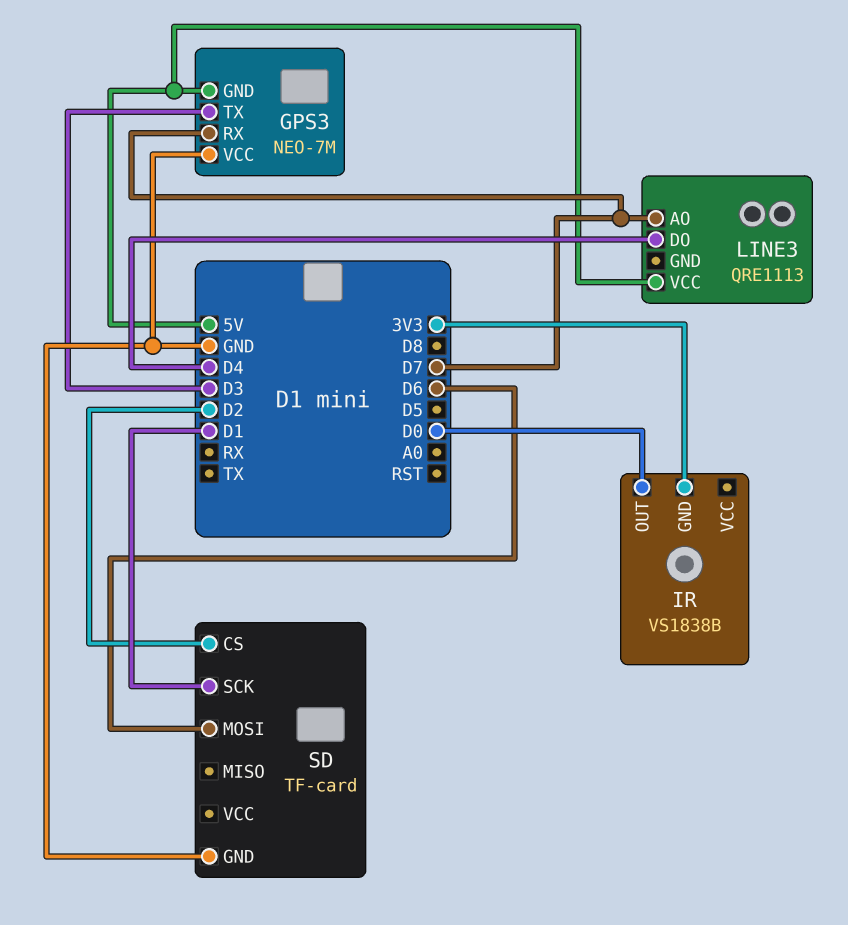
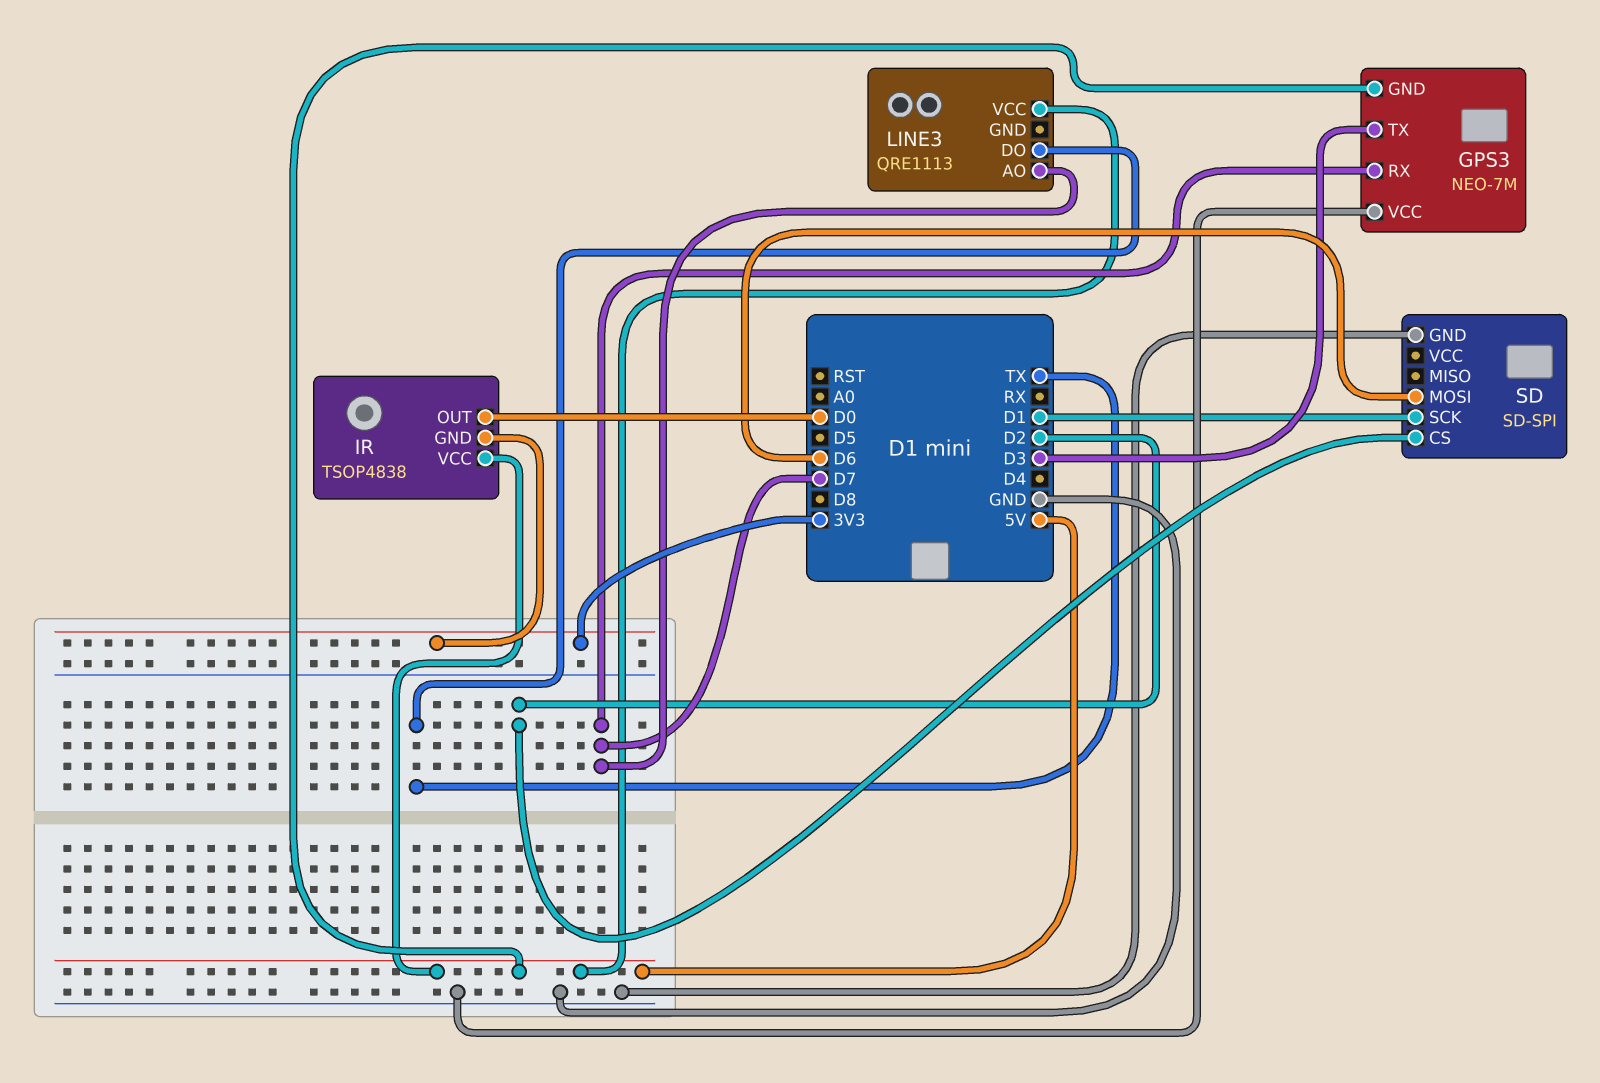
IR: VS1838B -> TSOP4838
IR pin VCC: none -> 5V
LINE3 pin DO: D4 -> TX
SD: TF-card -> SD-SPI

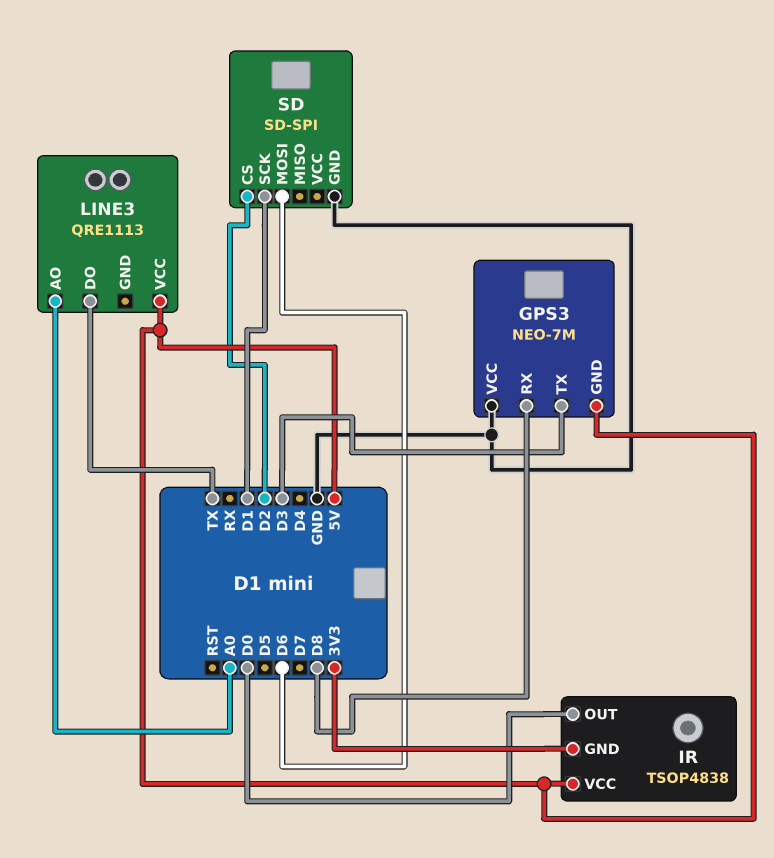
GPS3 pin RX: D7 -> D8
LINE3 pin AO: D7 -> A0

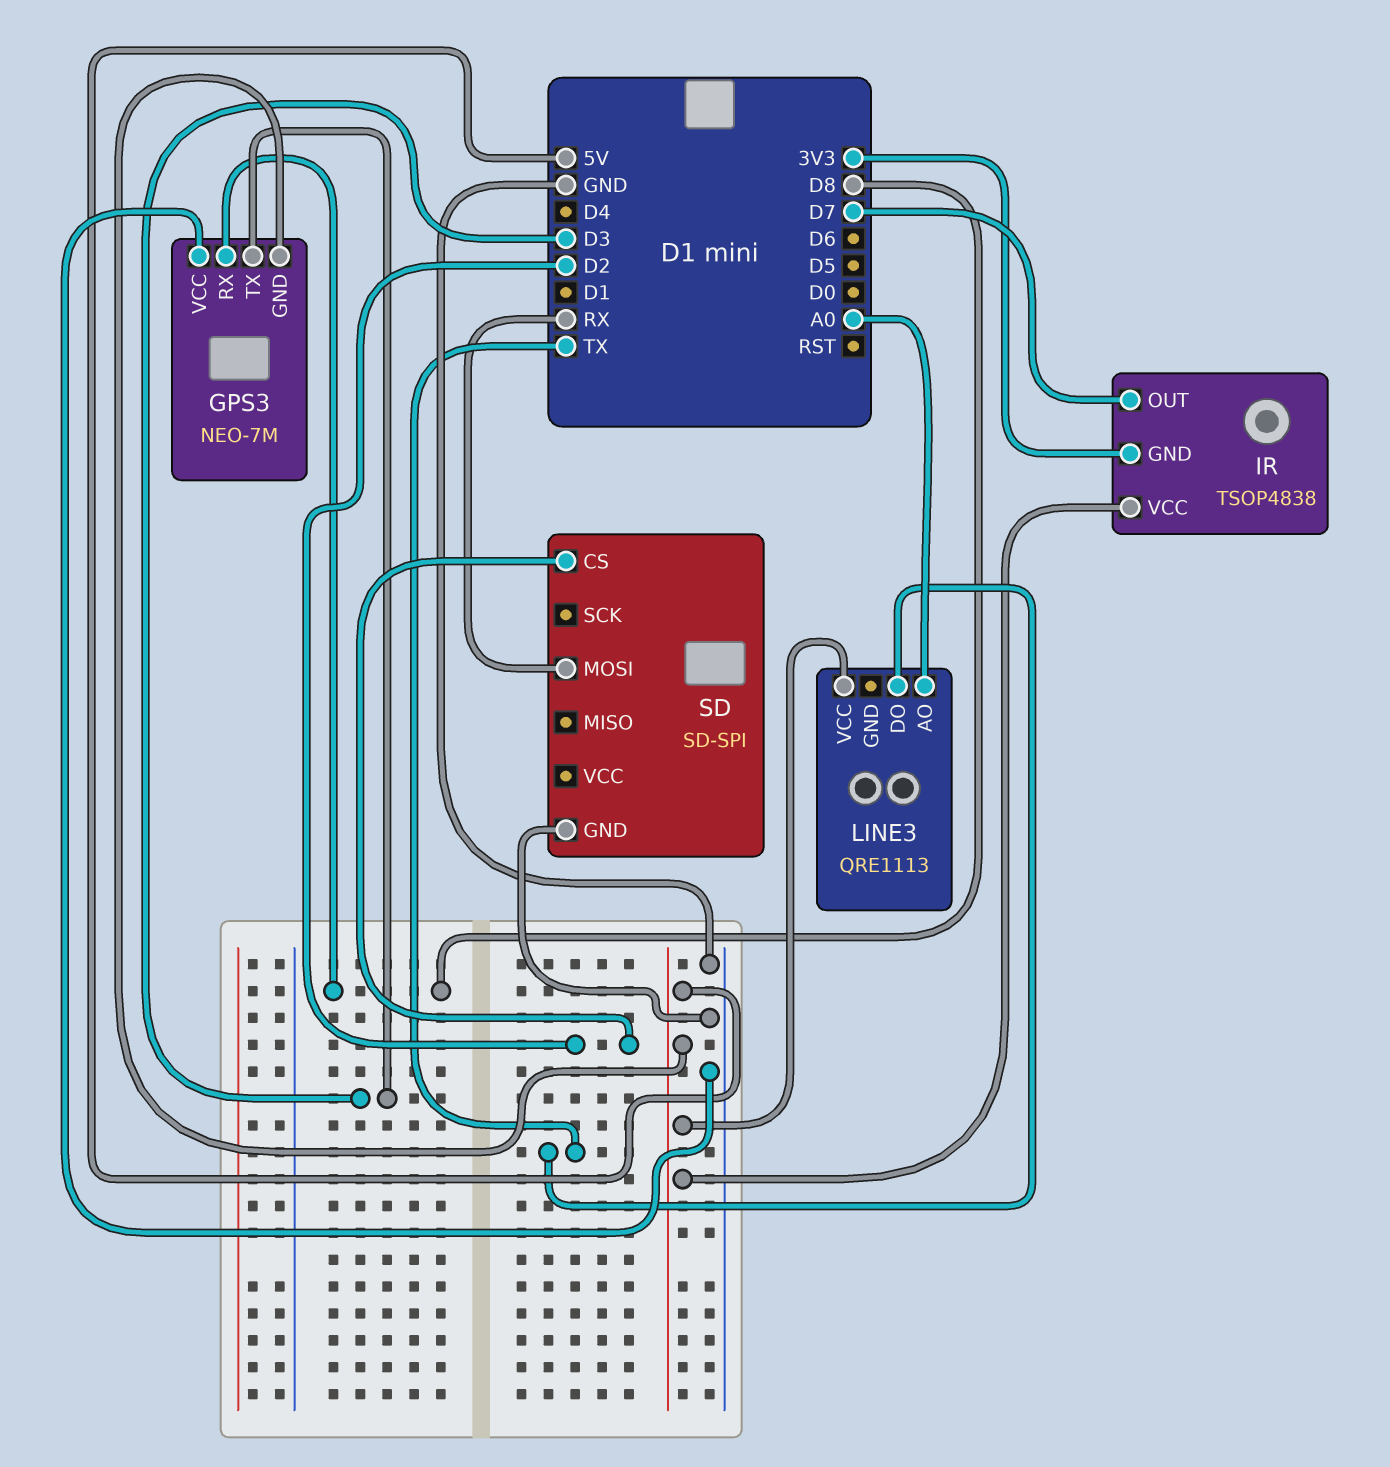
IR pin OUT: D0 -> D7
SD pin MOSI: D6 -> RX
SD pin SCK: D1 -> none

